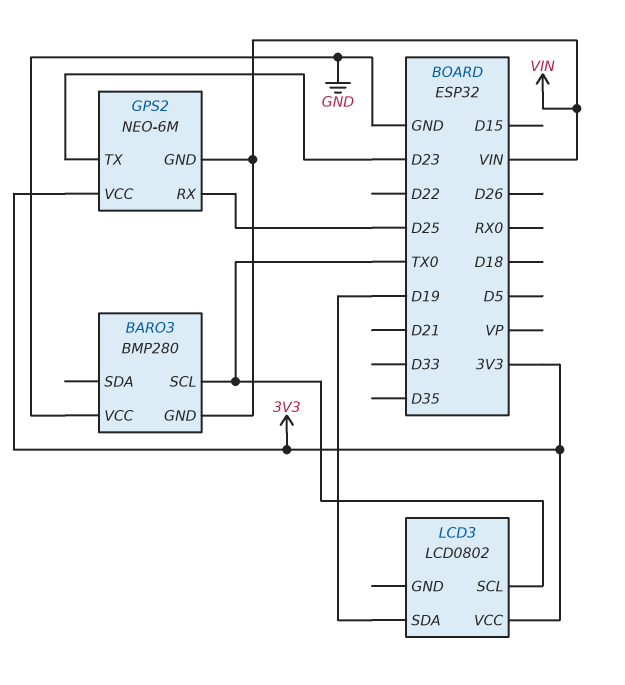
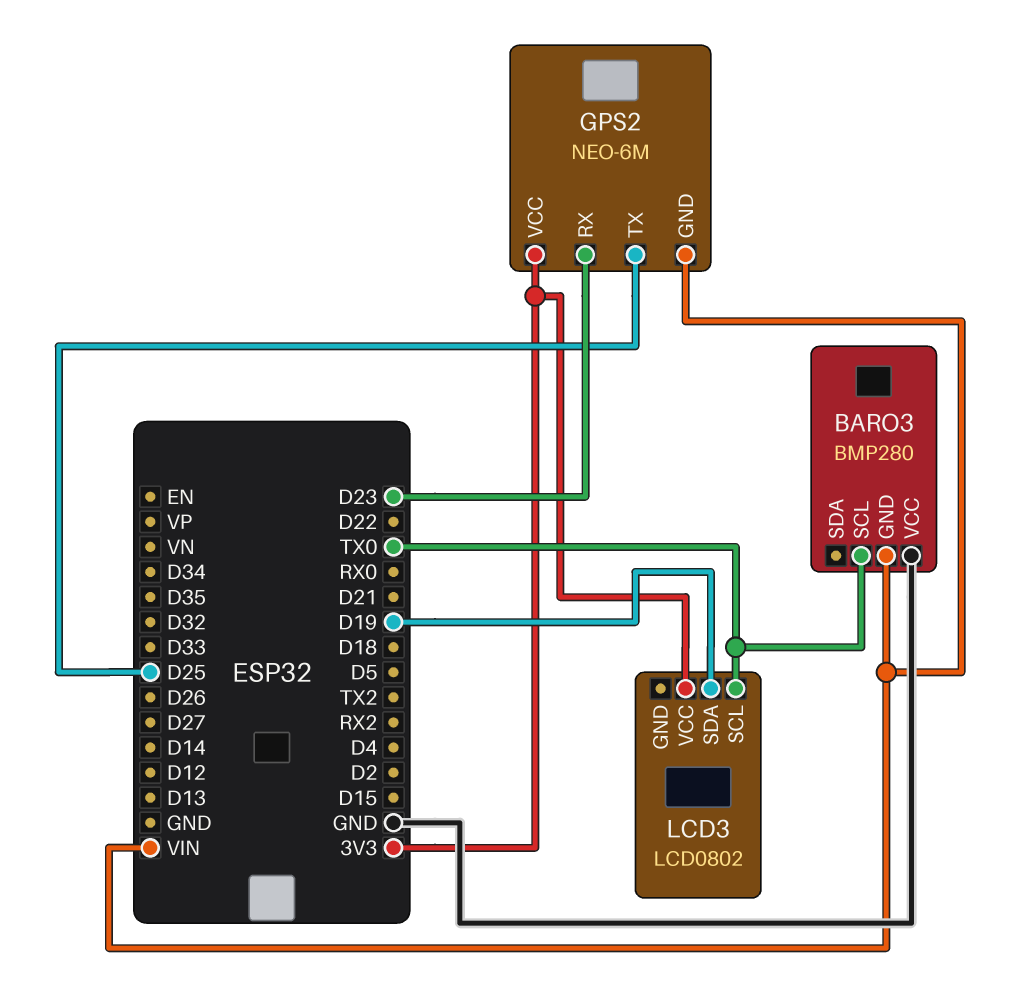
GPS2 pin RX: D25 -> D23
GPS2 pin TX: D23 -> D25

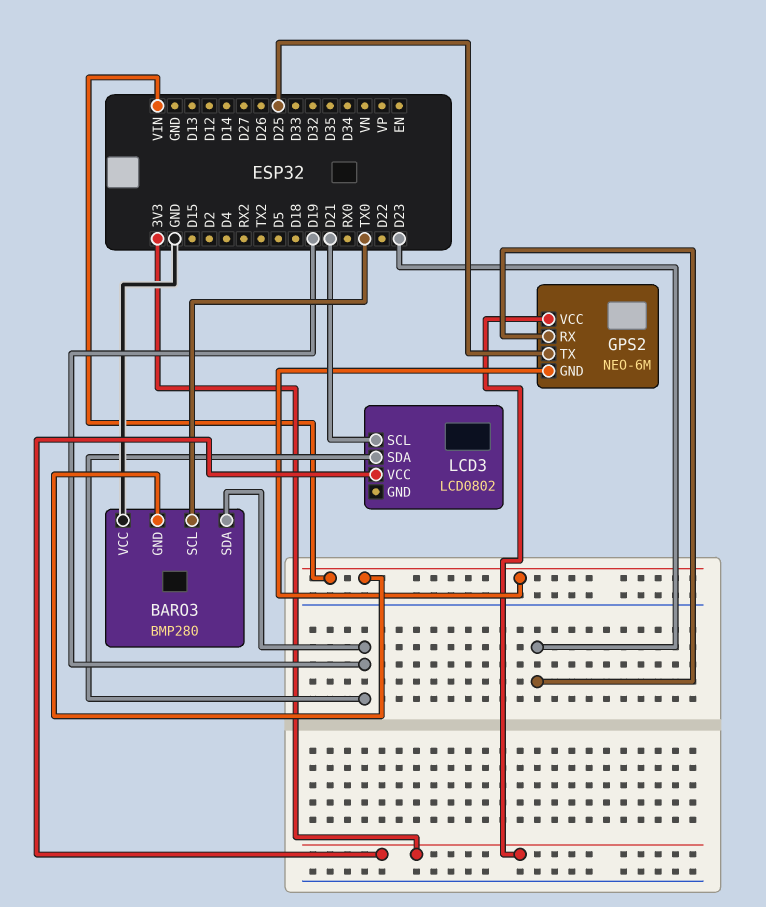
BARO3 pin SDA: none -> D19
LCD3 pin SCL: TX0 -> D21

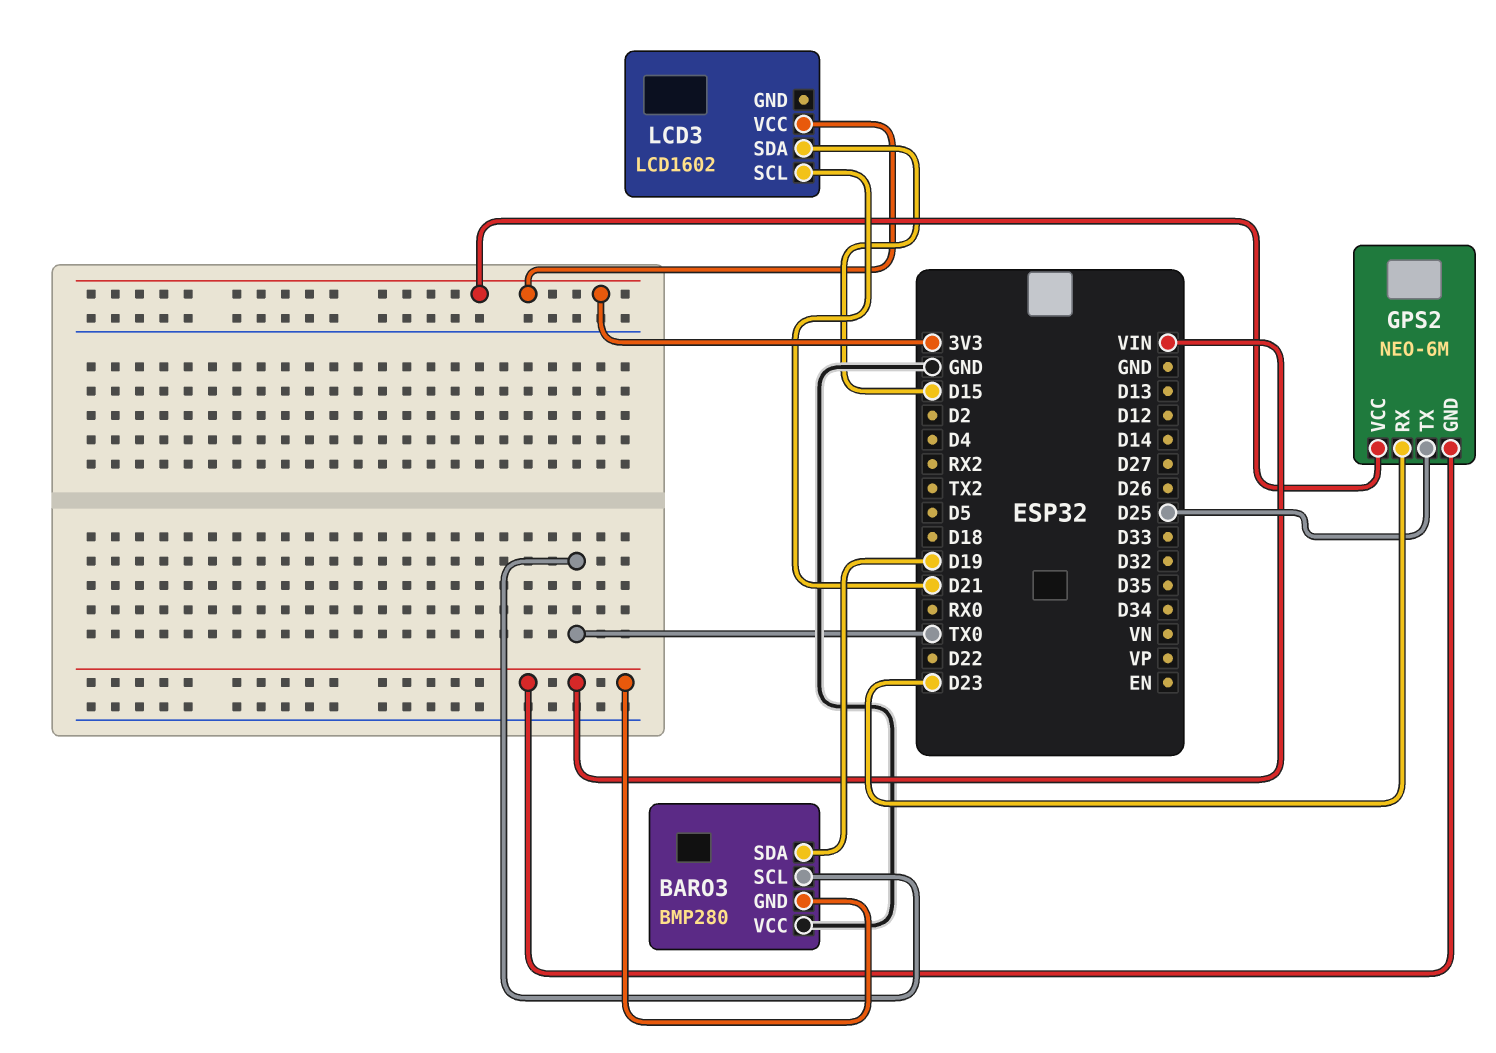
LCD3: LCD0802 -> LCD1602
LCD3 pin SDA: D19 -> D15

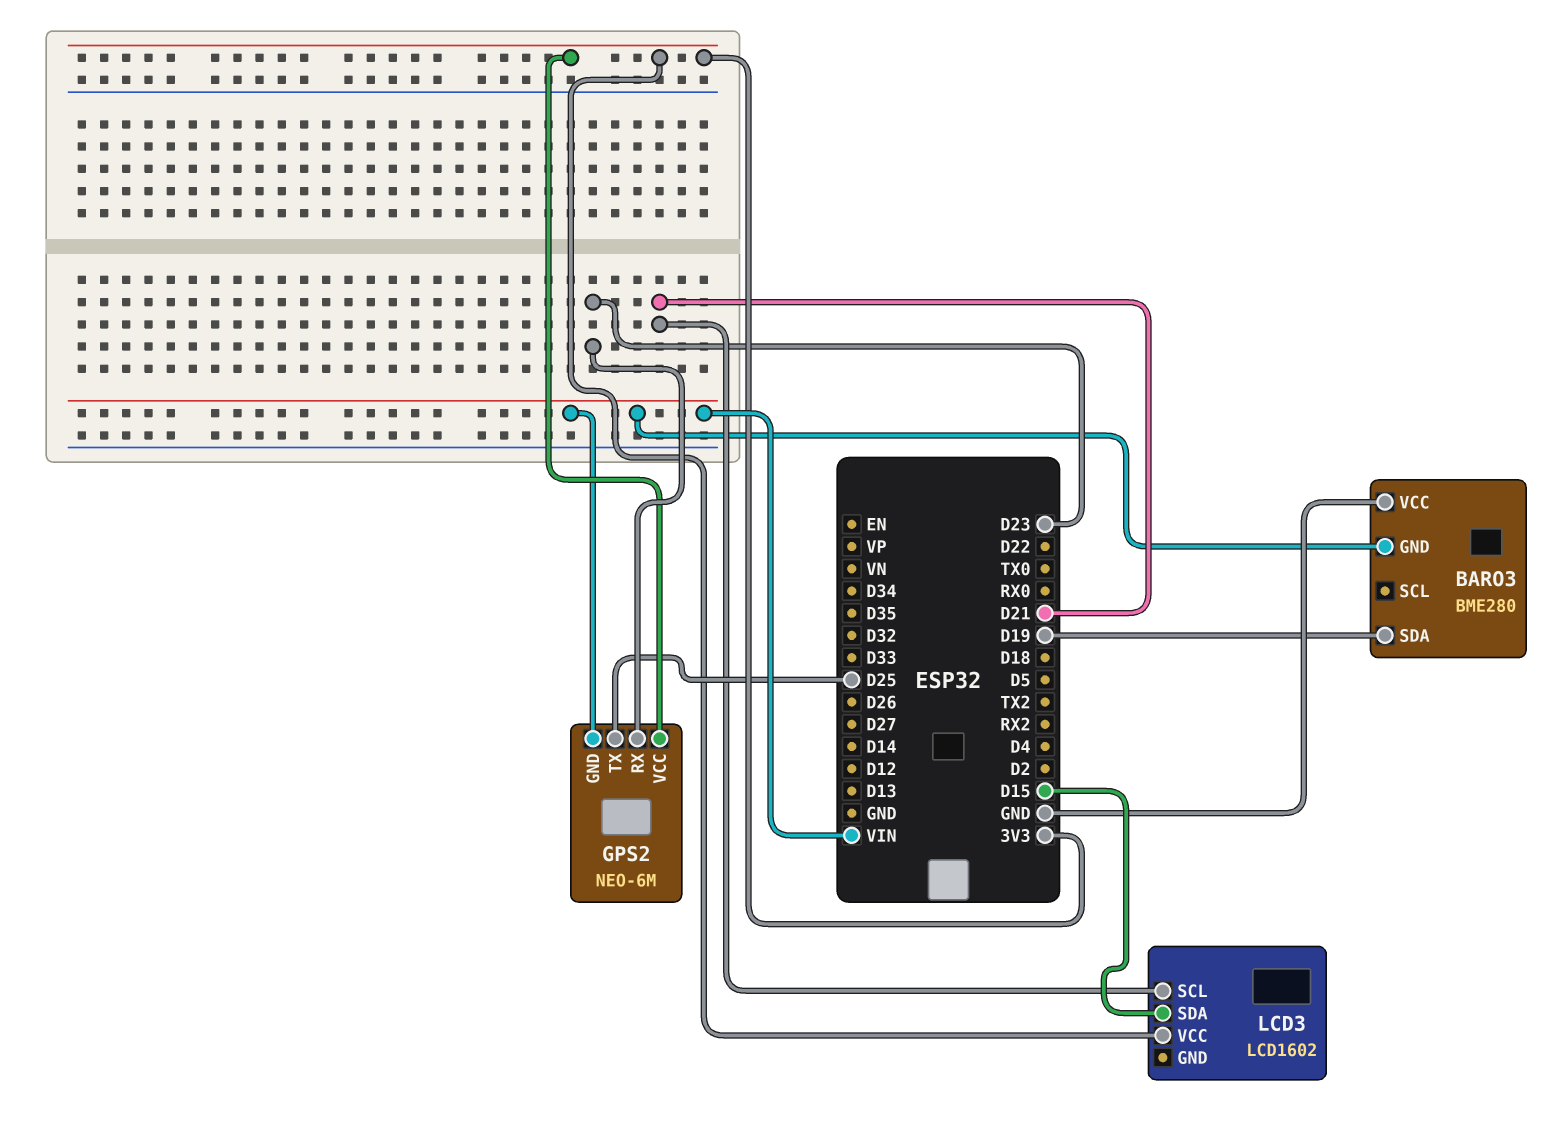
BARO3: BMP280 -> BME280
BARO3 pin SCL: TX0 -> none

